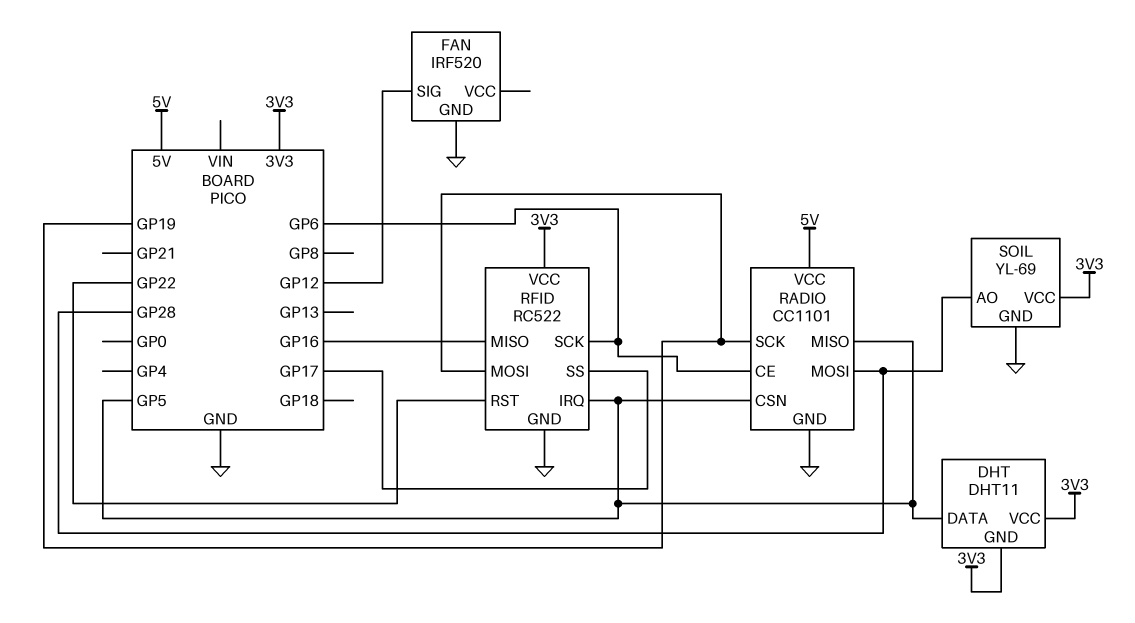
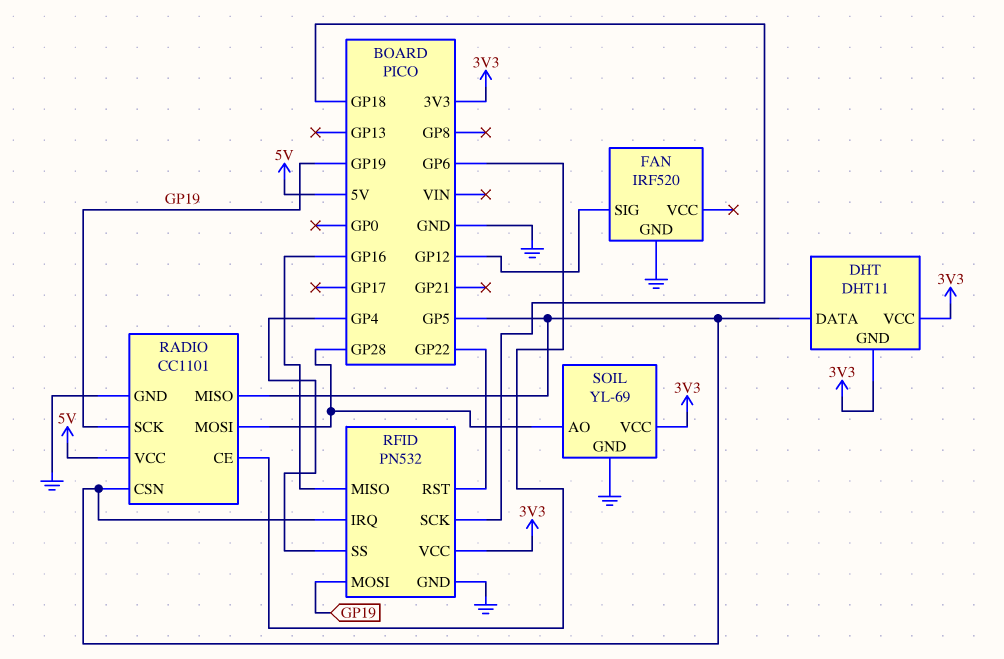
RFID: RC522 -> PN532
RFID pin SCK: GP6 -> GP18
RFID pin SS: GP17 -> GP4

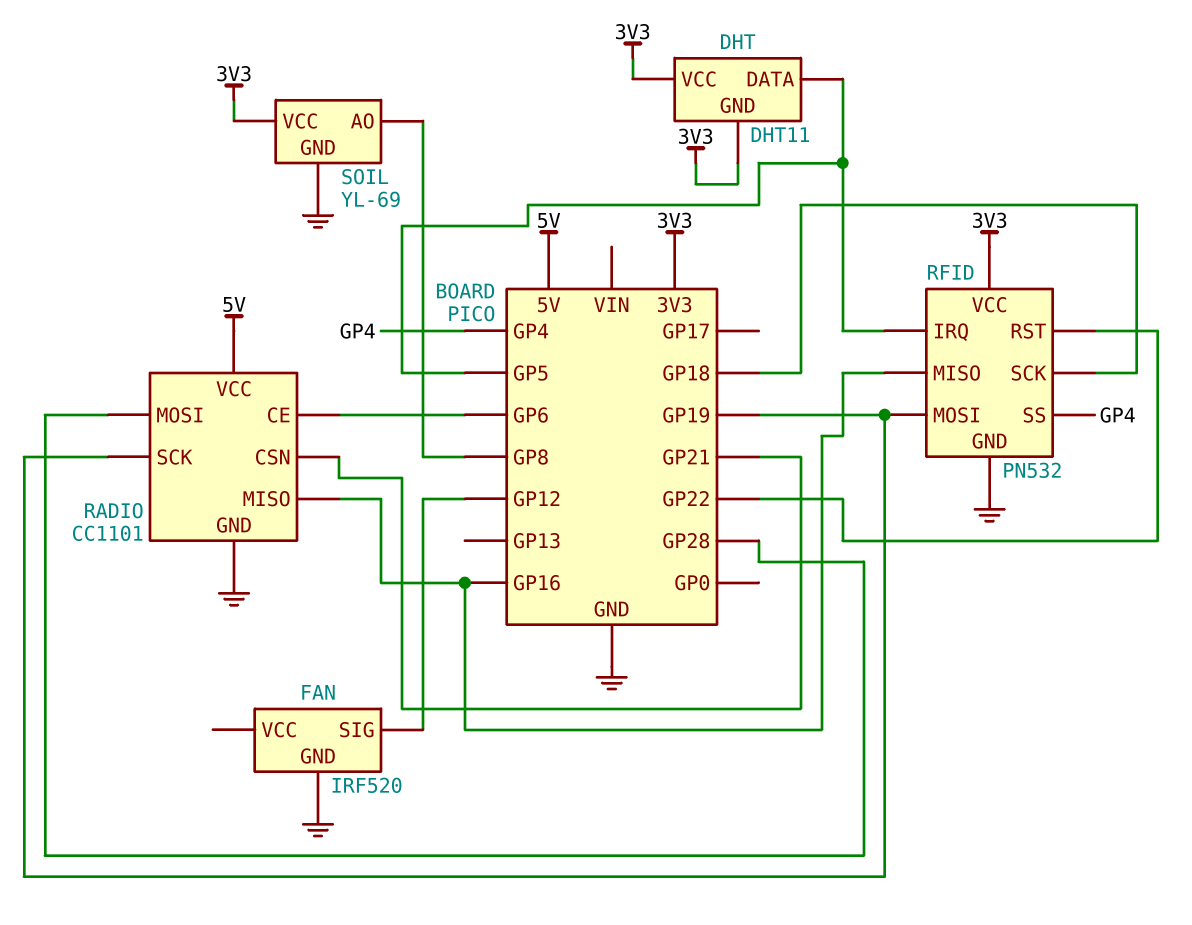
RADIO pin CSN: GP5 -> GP21
RADIO pin MISO: GP5 -> GP16
SOIL pin AO: GP28 -> GP8

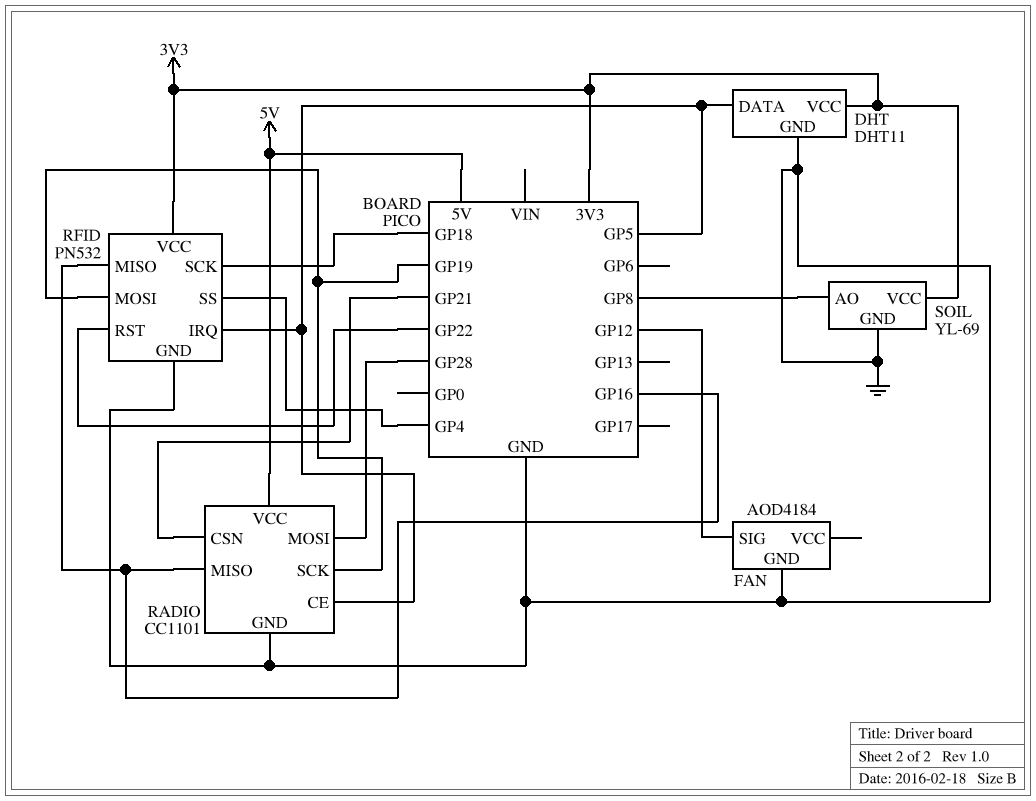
DHT pin GND: 3V3 -> GND
FAN: IRF520 -> AOD4184
RADIO pin CE: GP6 -> GP5

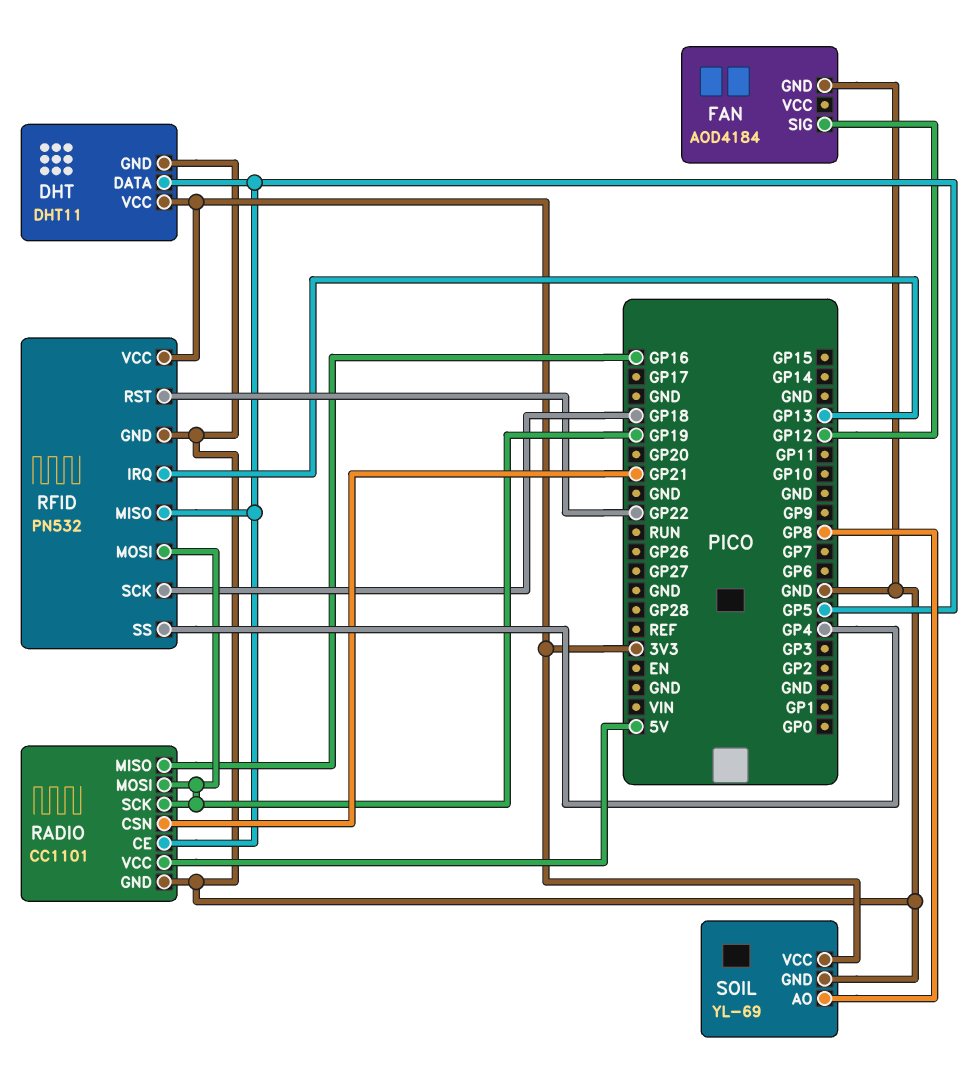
RADIO pin MOSI: GP28 -> GP19
RFID pin IRQ: GP5 -> GP13
RFID pin MISO: GP16 -> GP5

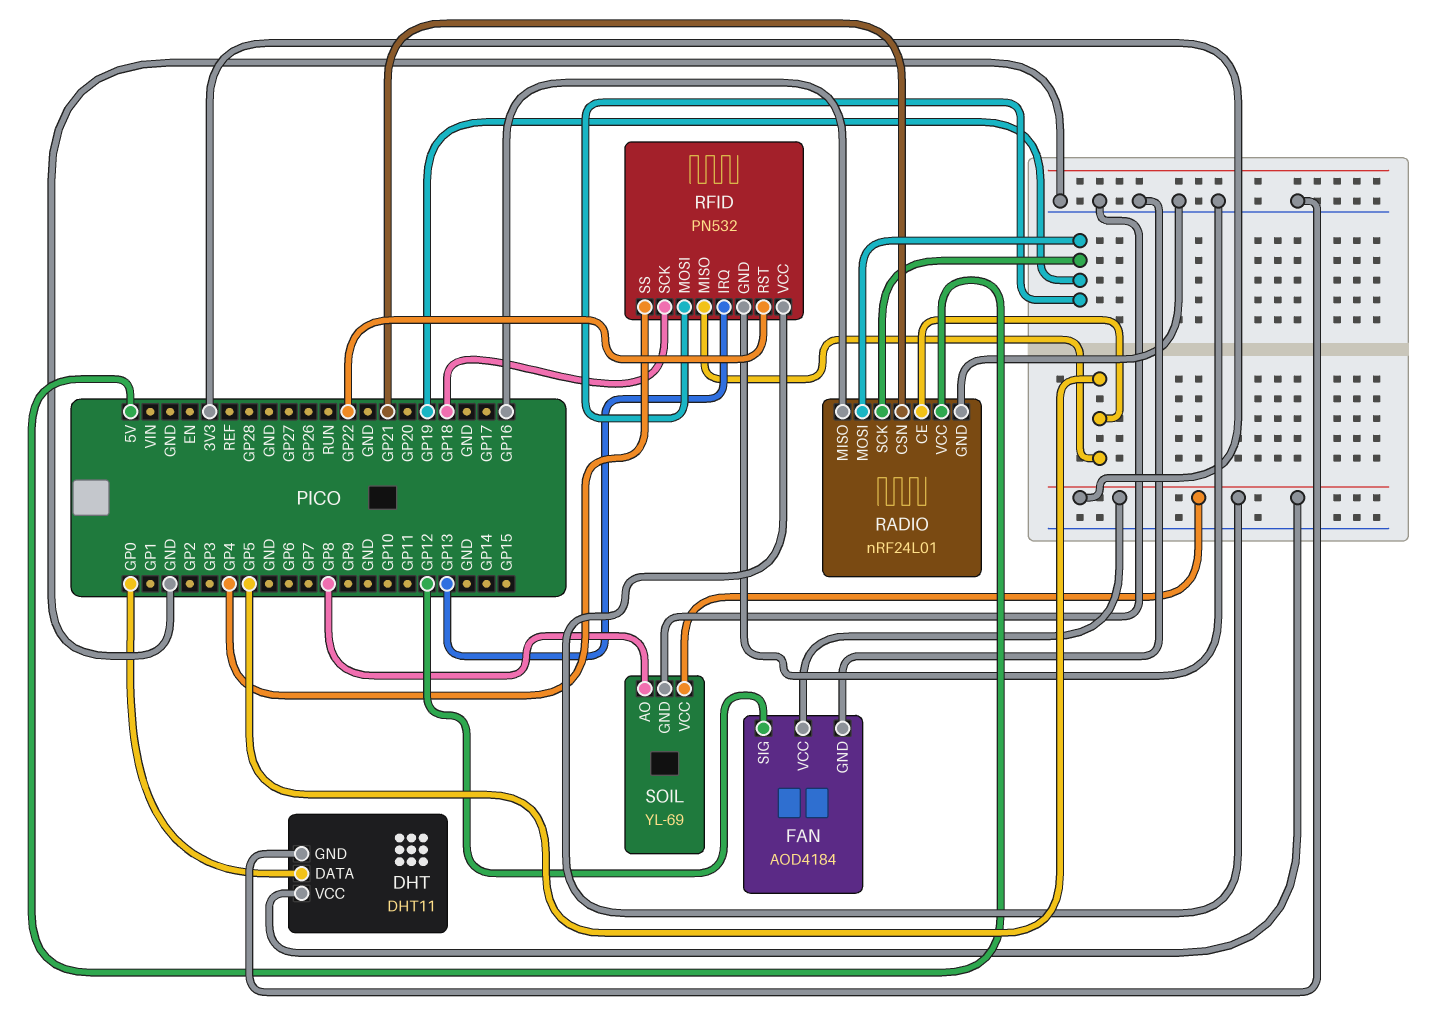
DHT pin DATA: GP5 -> GP0
FAN pin VCC: none -> 3V3
RADIO: CC1101 -> nRF24L01

